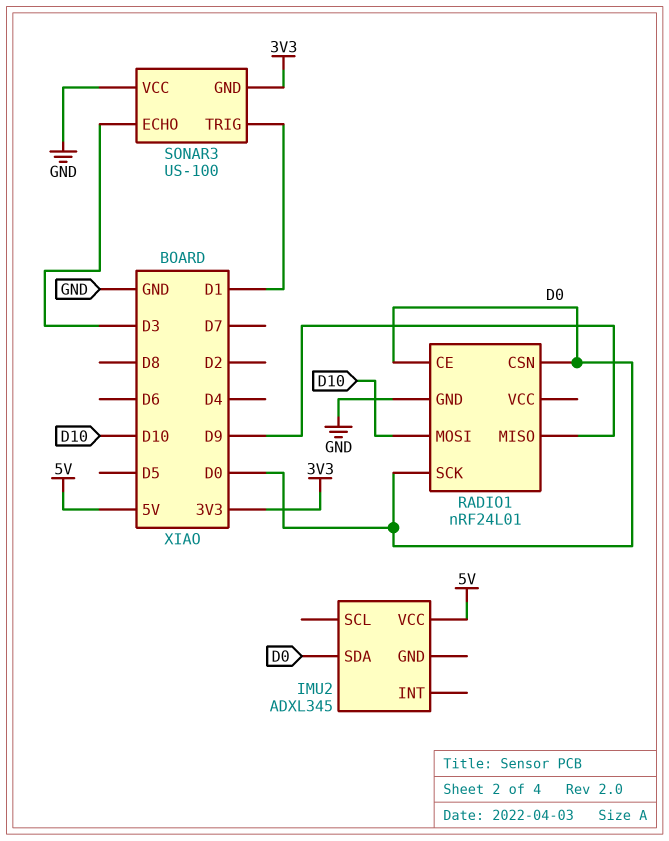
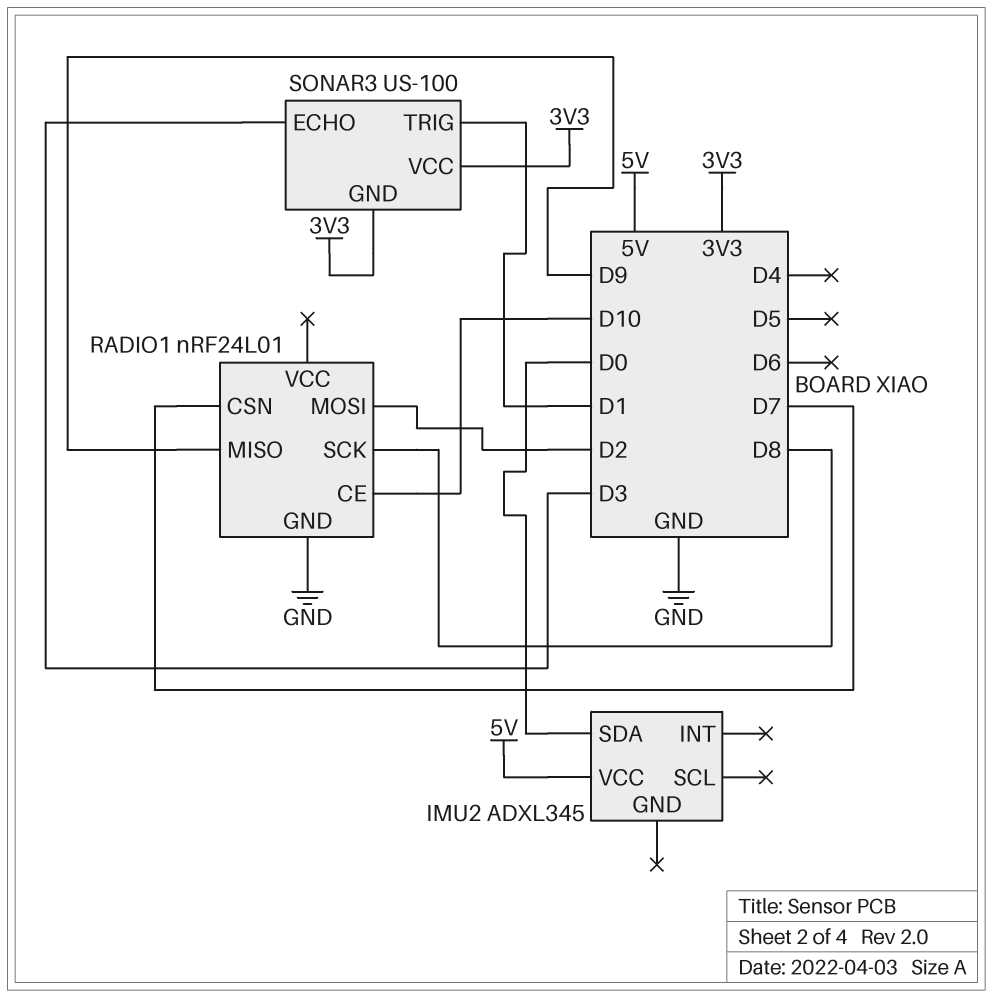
RADIO1 pin CE: D0 -> D10
RADIO1 pin CSN: D0 -> D7
RADIO1 pin MOSI: D10 -> D2
RADIO1 pin SCK: D0 -> D8
SONAR3 pin VCC: GND -> 3V3

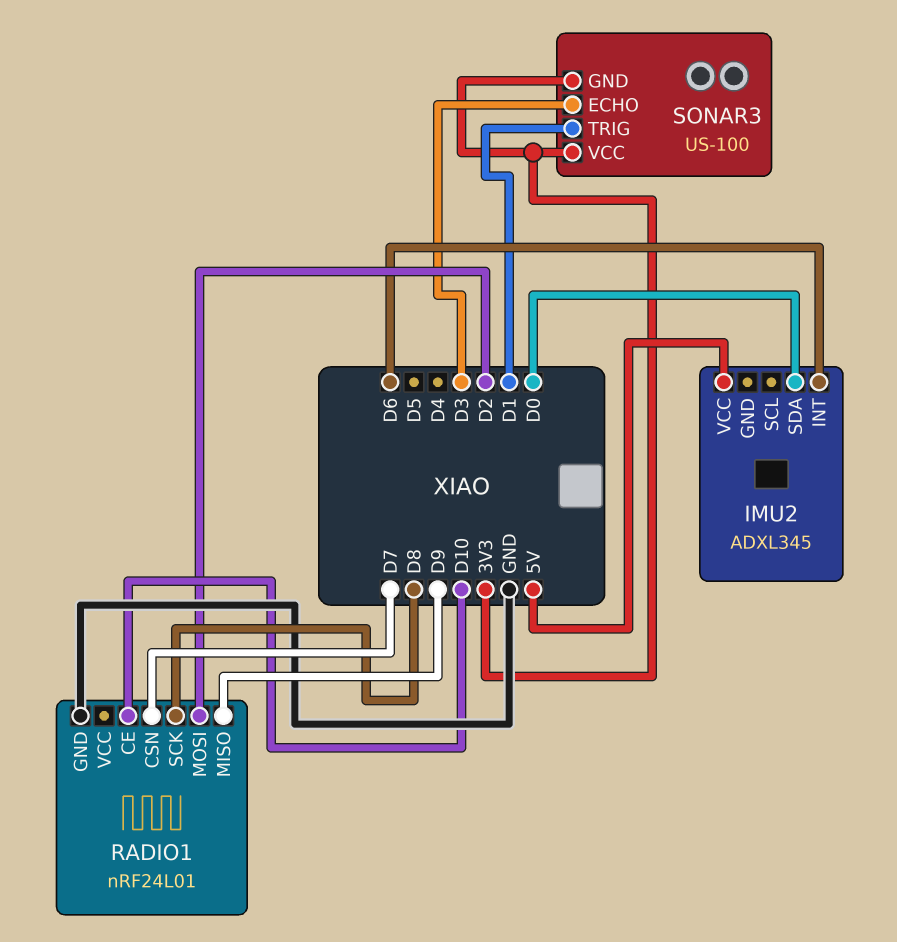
IMU2 pin INT: none -> D6

